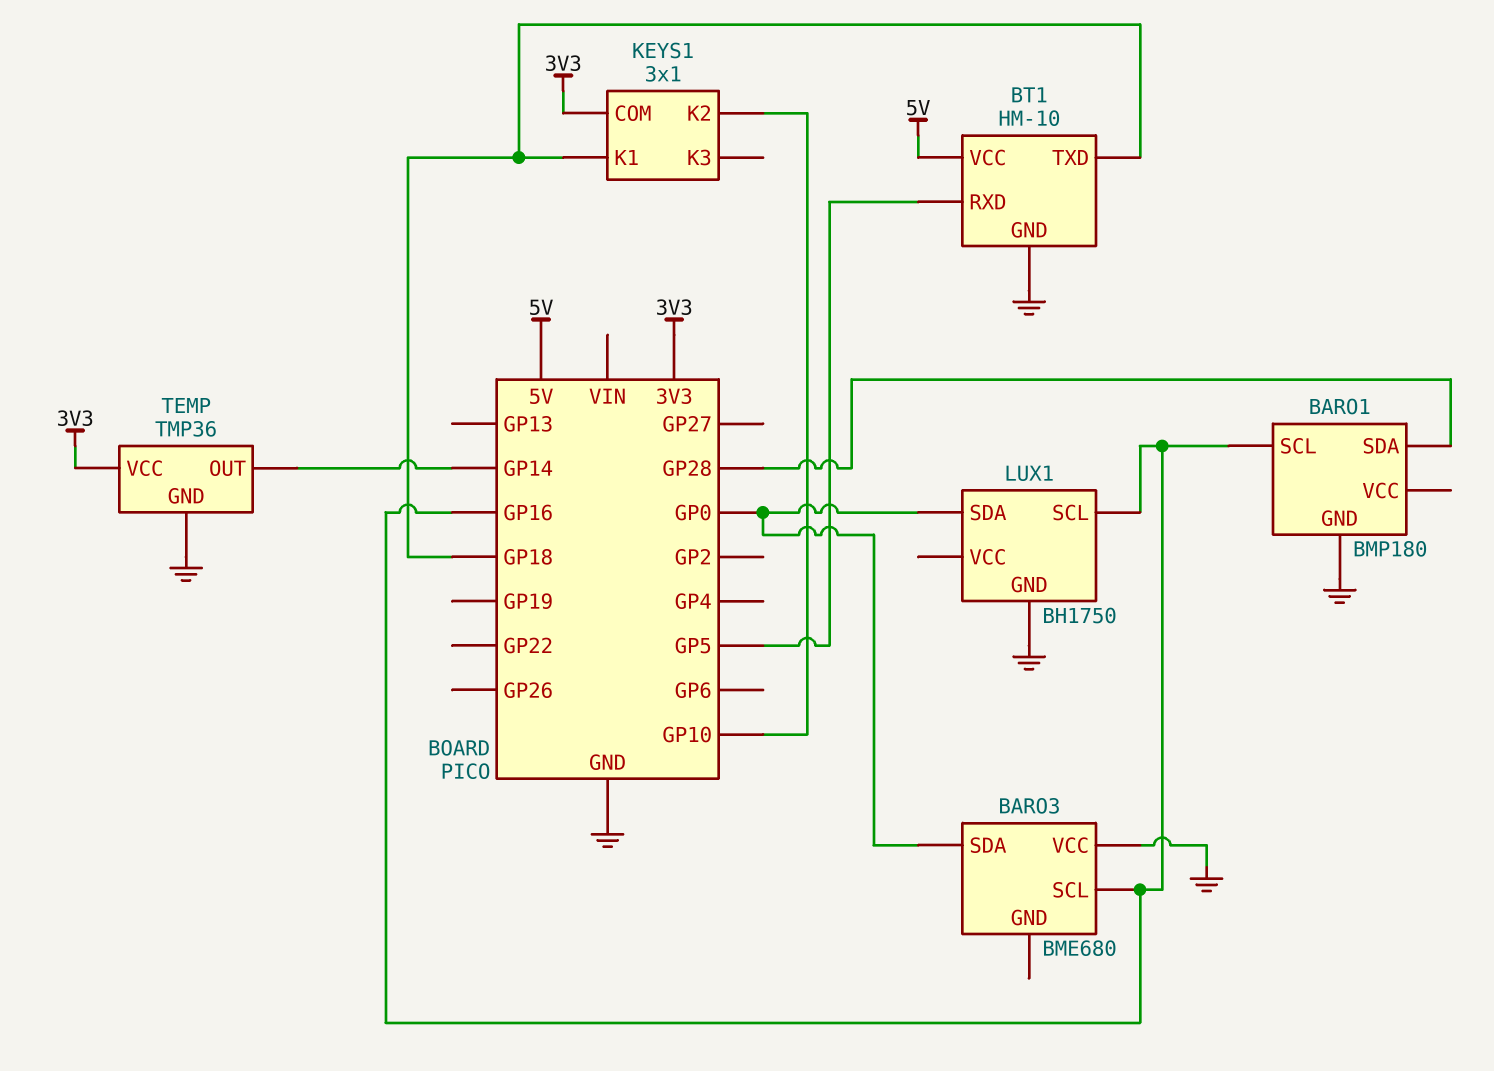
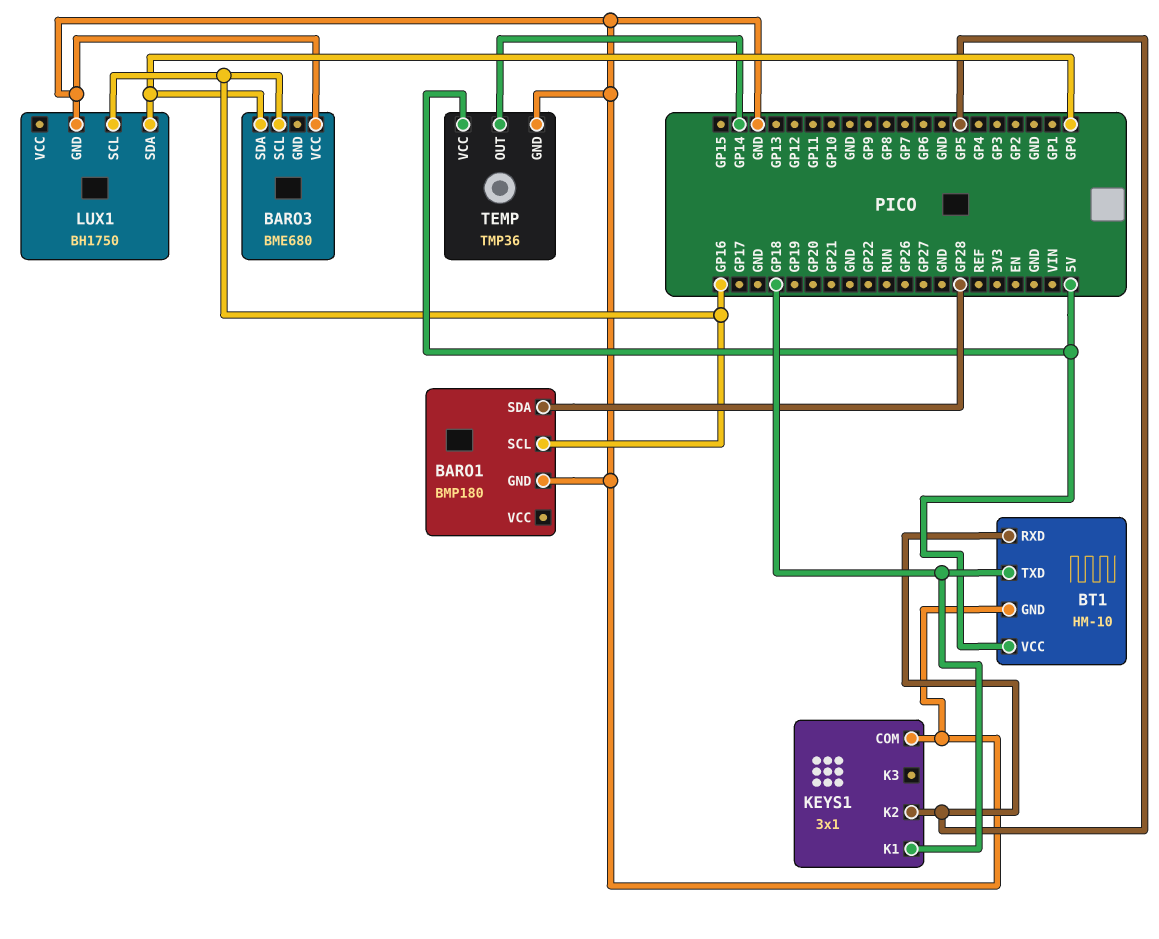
KEYS1 pin COM: 3V3 -> GND
KEYS1 pin K2: GP10 -> GP5
TEMP pin VCC: 3V3 -> 5V

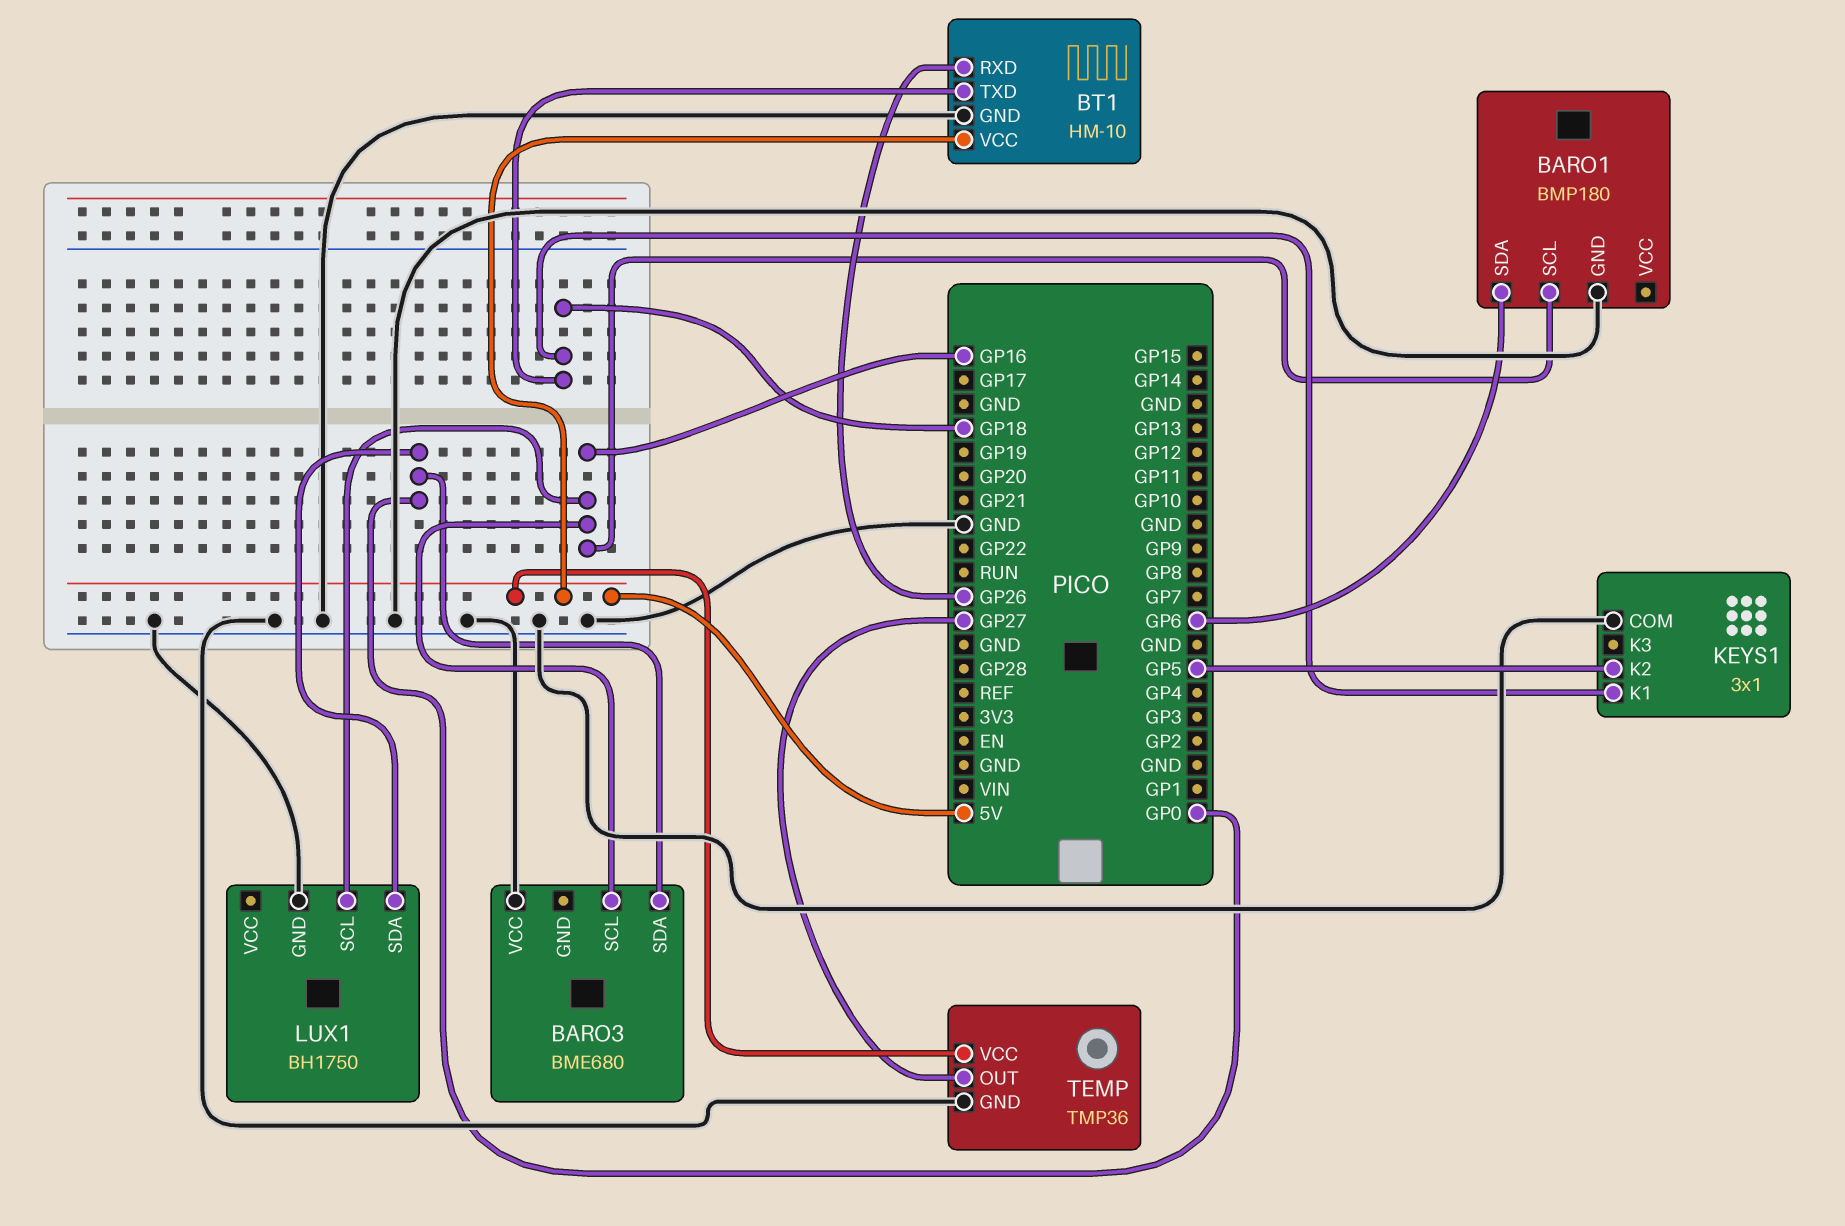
BARO1 pin SDA: GP28 -> GP6
BT1 pin RXD: GP5 -> GP26
TEMP pin OUT: GP14 -> GP27

